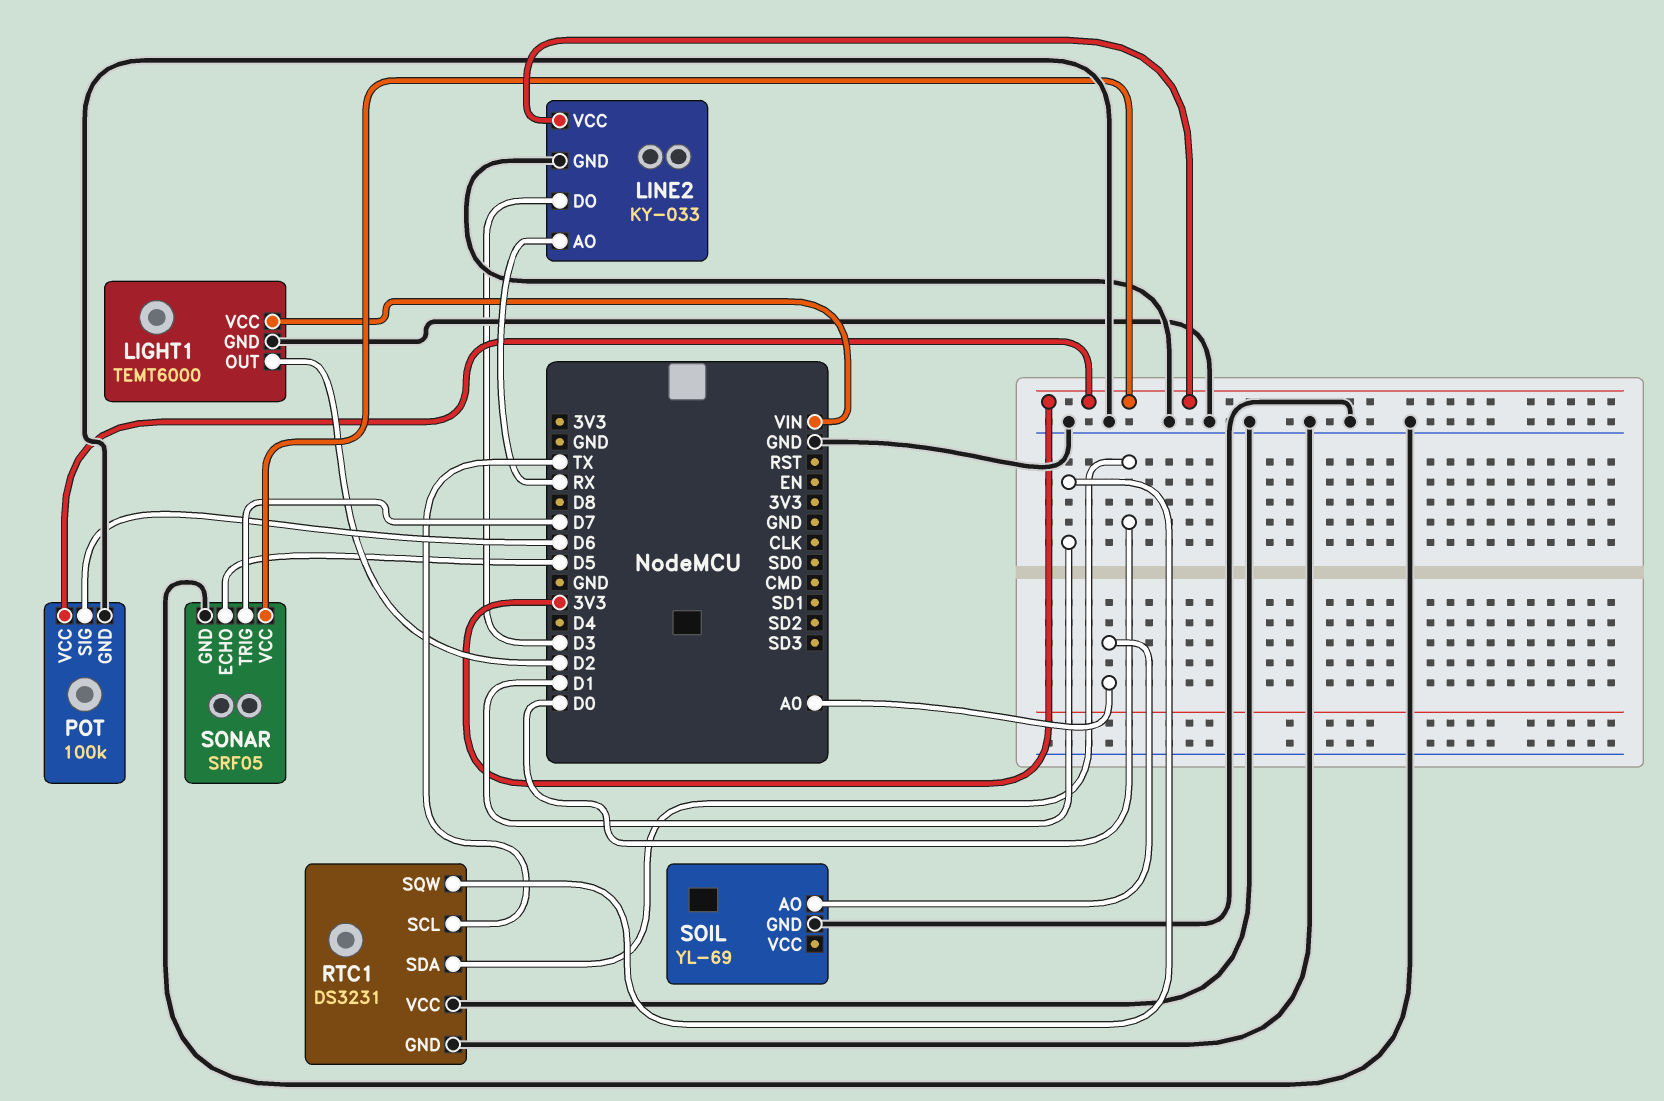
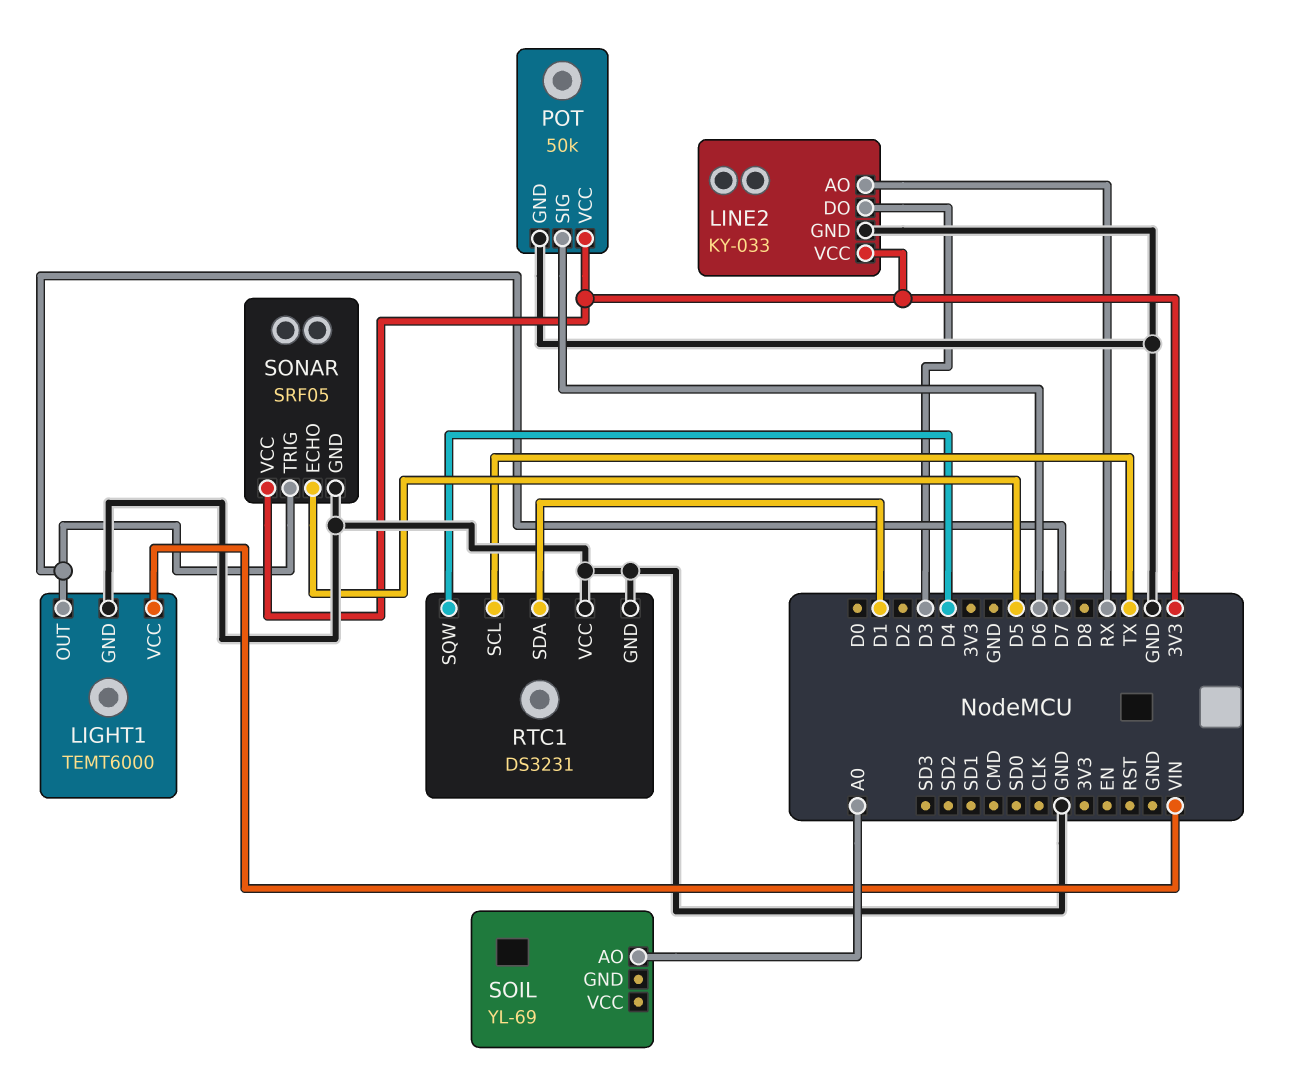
LIGHT1 pin OUT: D2 -> D7
POT: 100k -> 50k
RTC1 pin SDA: D0 -> D1
RTC1 pin SQW: D1 -> D4
SOIL pin GND: GND -> none

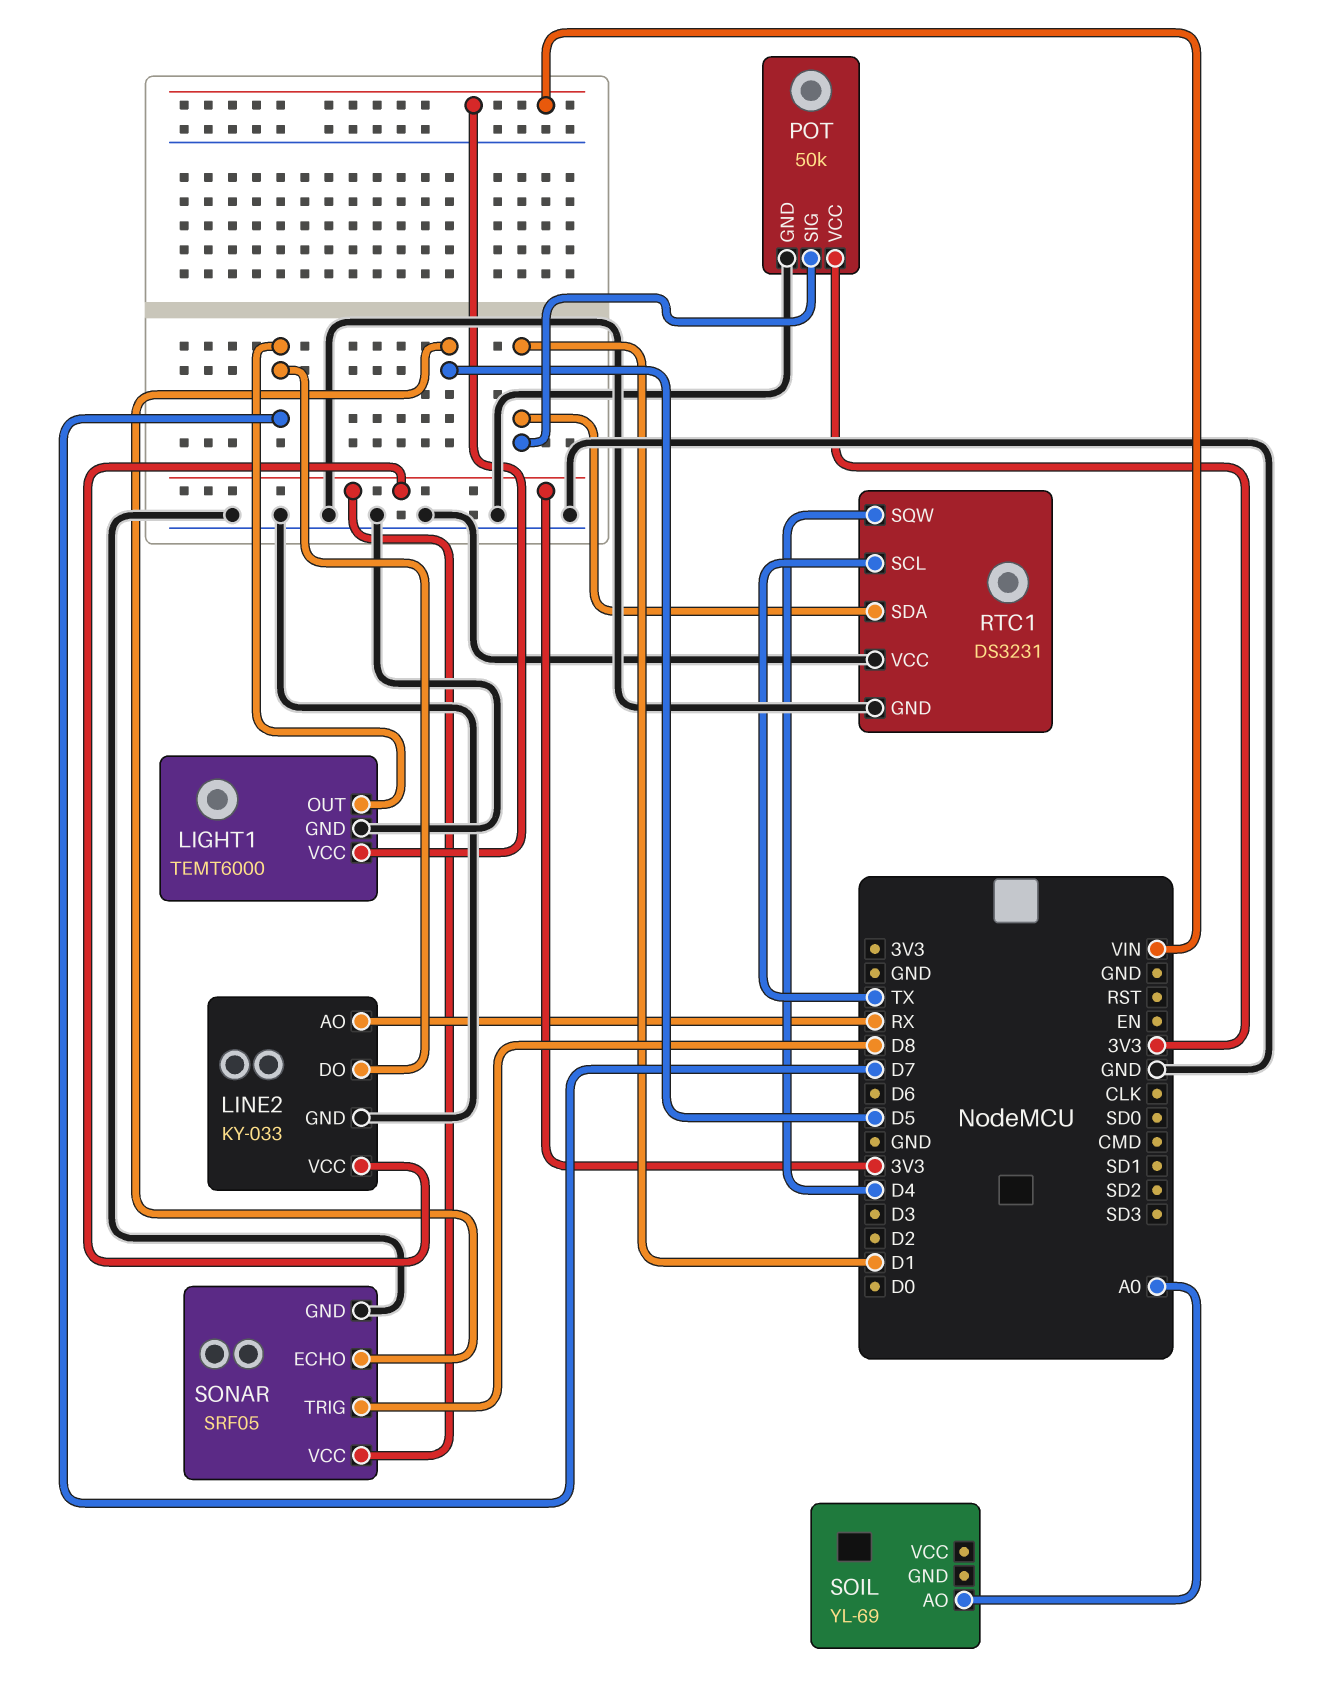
LINE2 pin DO: D3 -> D7
POT pin SIG: D6 -> D1
SONAR pin TRIG: D7 -> D8

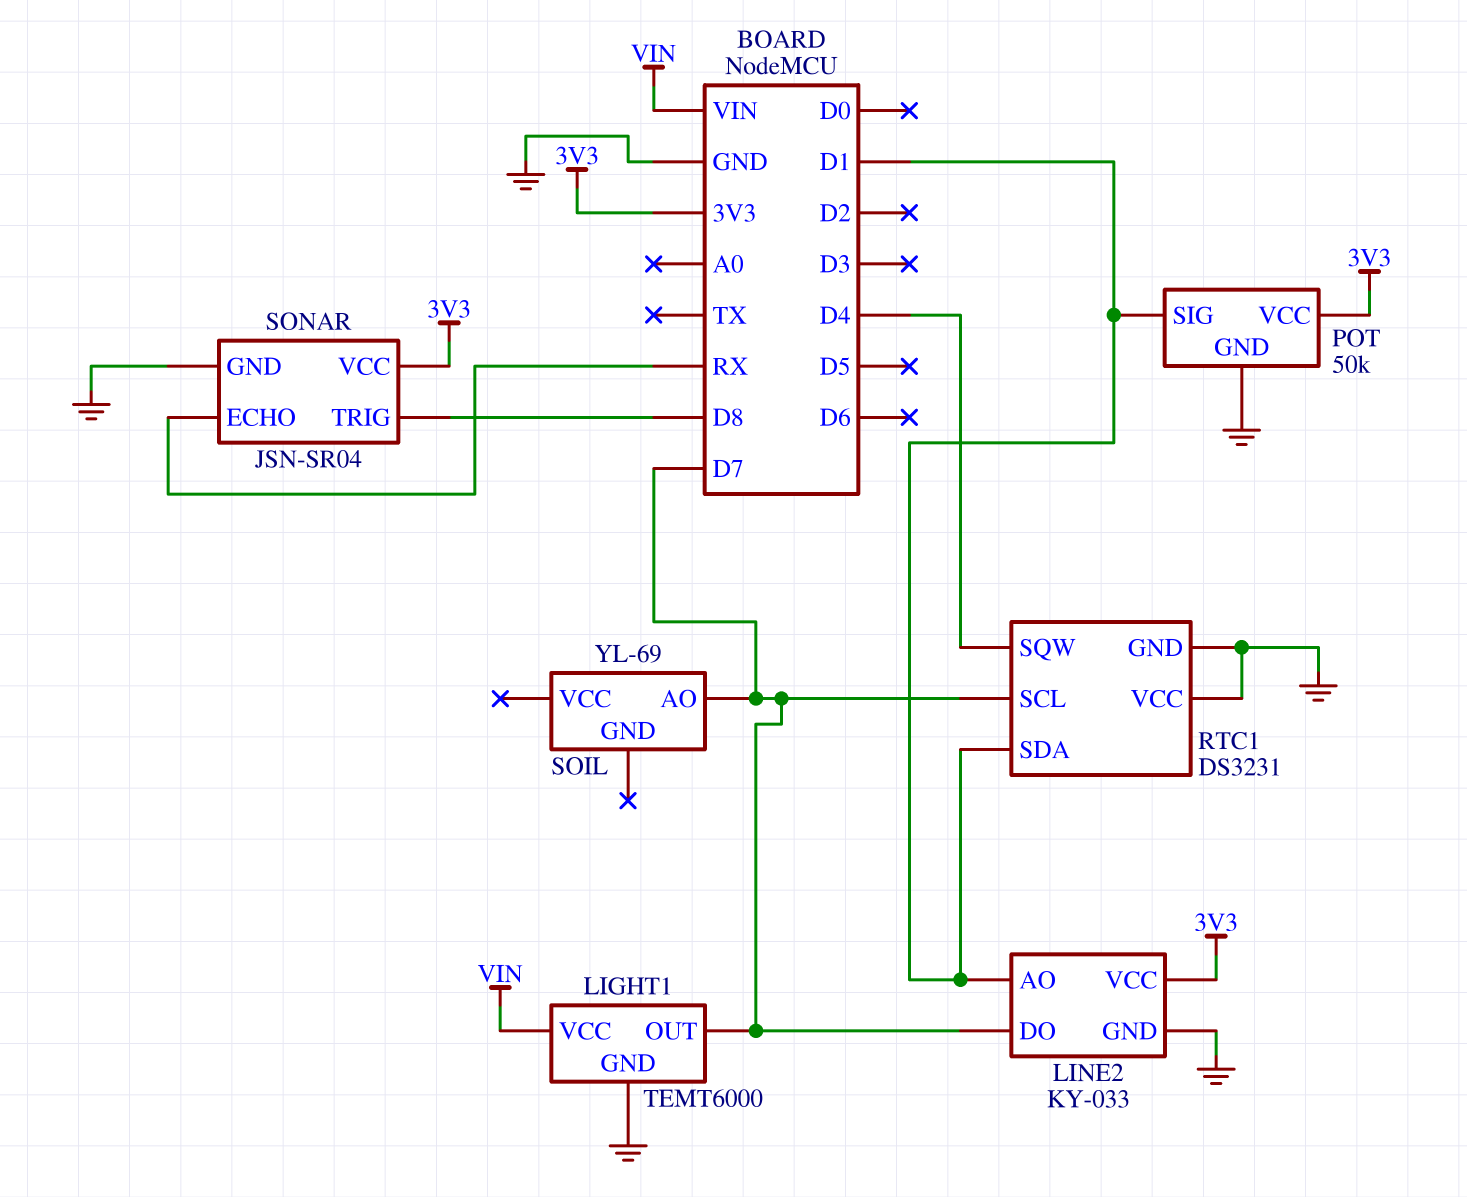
LINE2 pin AO: RX -> D1
RTC1 pin SCL: TX -> D7
SOIL pin AO: A0 -> D7
SONAR: SRF05 -> JSN-SR04
SONAR pin ECHO: D5 -> RX

